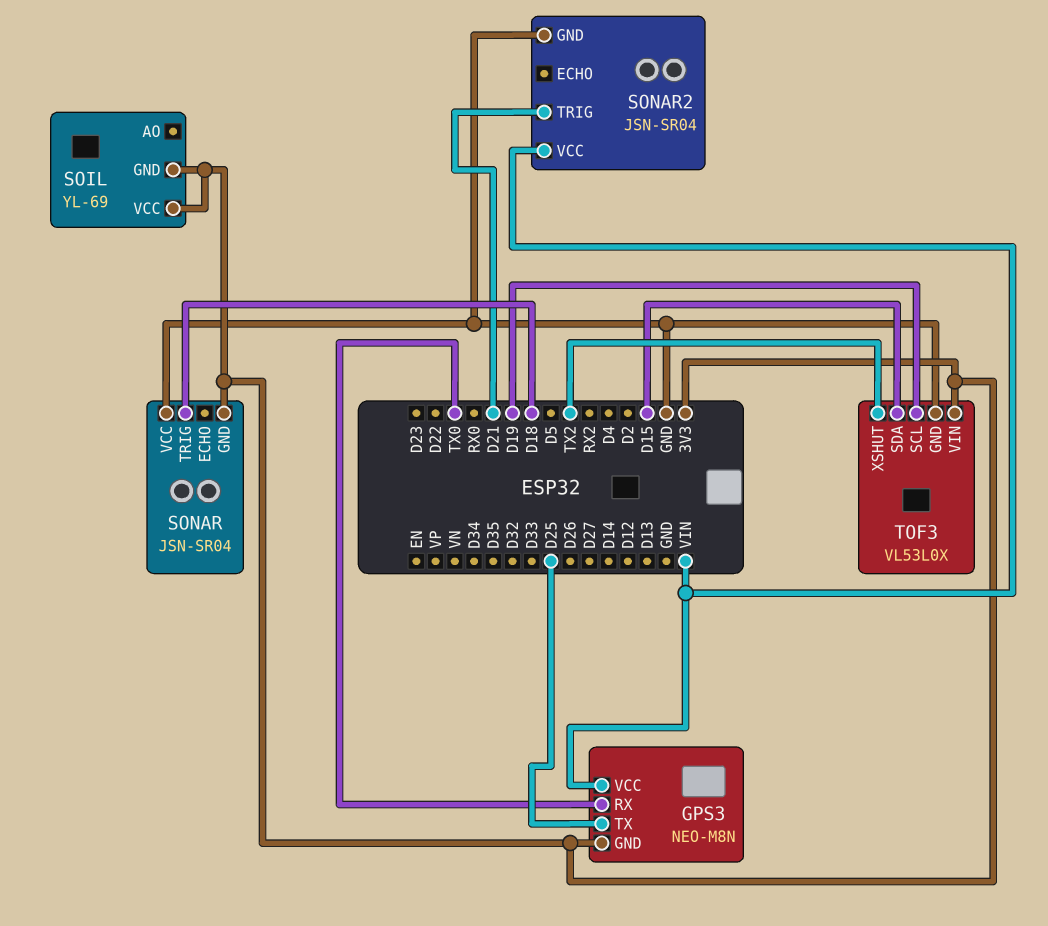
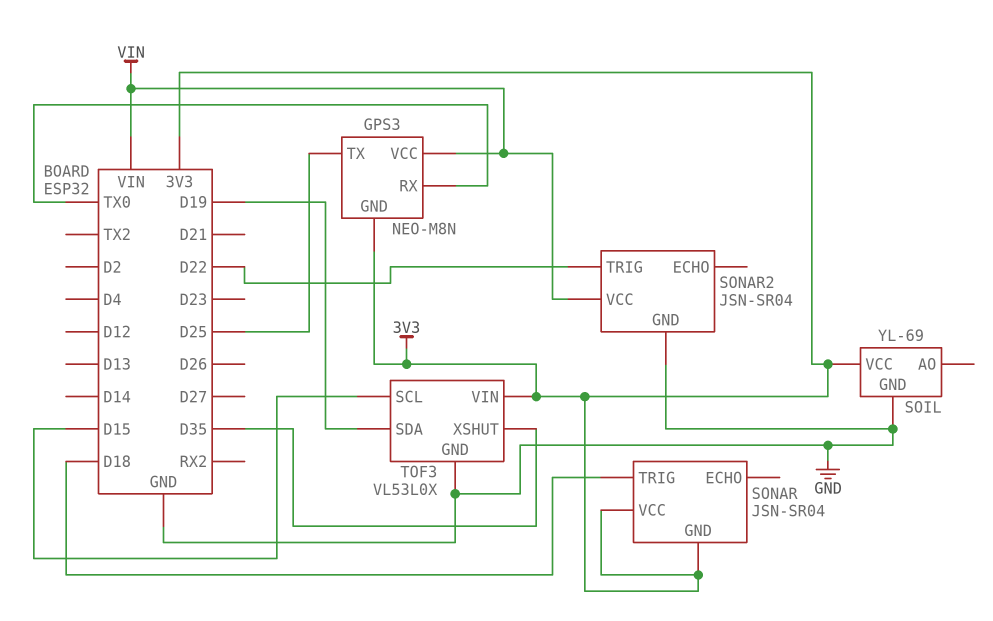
SOIL pin GND: 3V3 -> GND
SONAR pin VCC: GND -> 3V3
SONAR2 pin TRIG: D21 -> D22
TOF3 pin SCL: D19 -> D15
TOF3 pin SDA: D15 -> D19
TOF3 pin XSHUT: TX2 -> D35

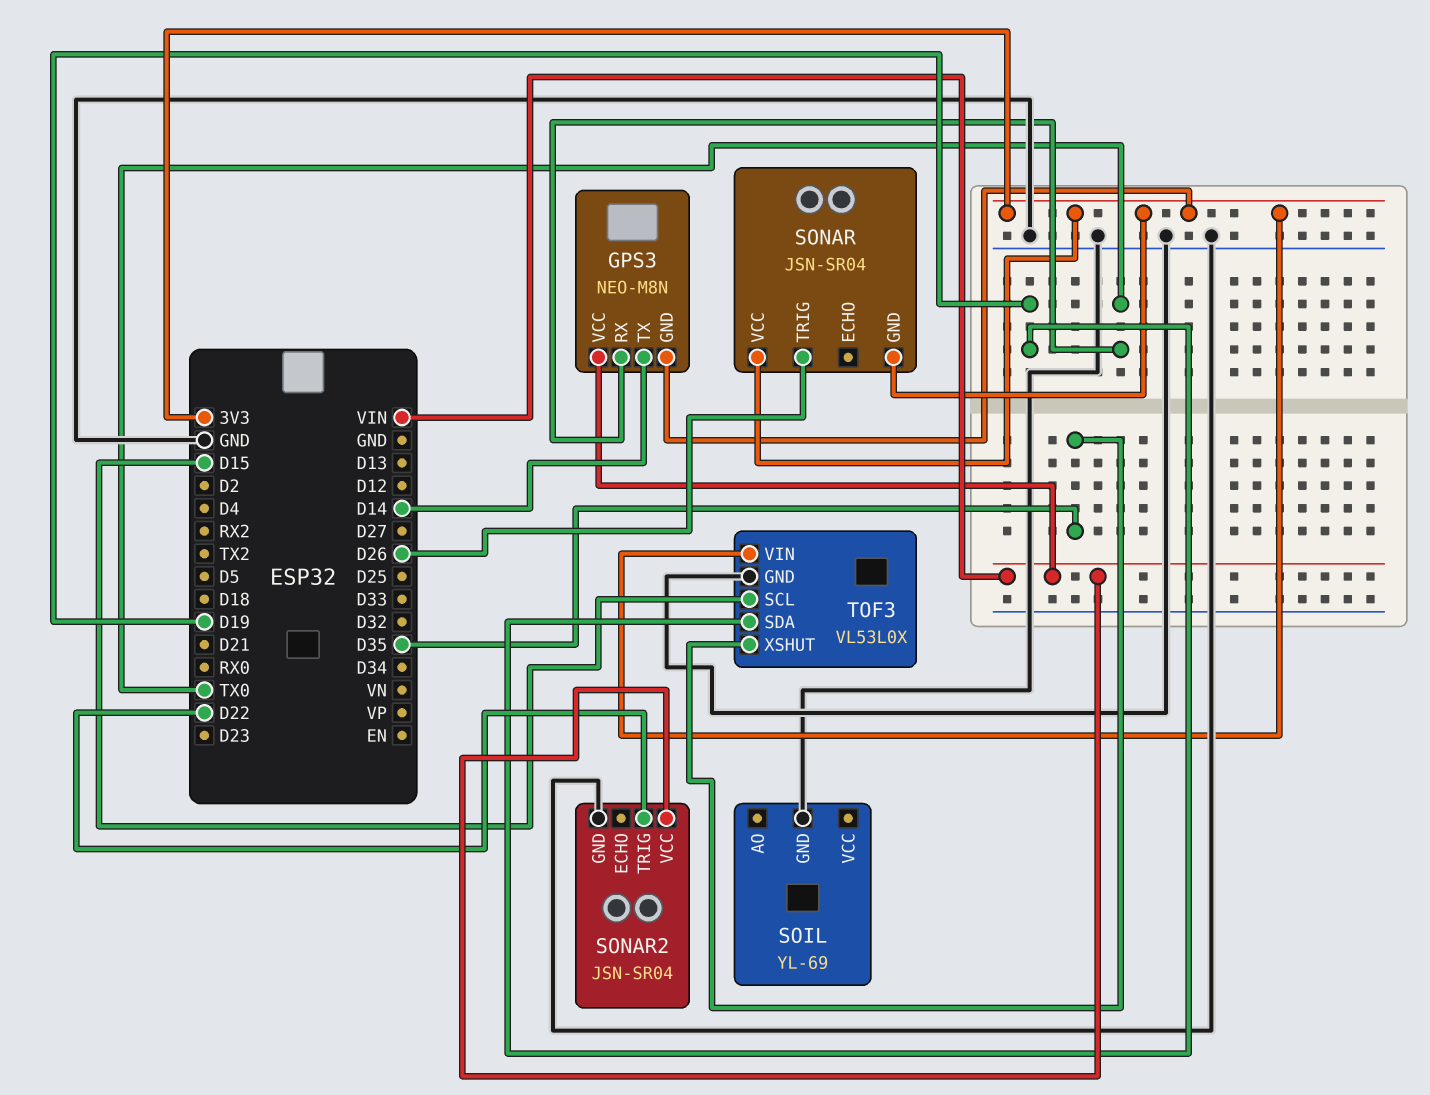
GPS3 pin TX: D25 -> D14
SOIL pin VCC: 3V3 -> none
SONAR pin TRIG: D18 -> D26

